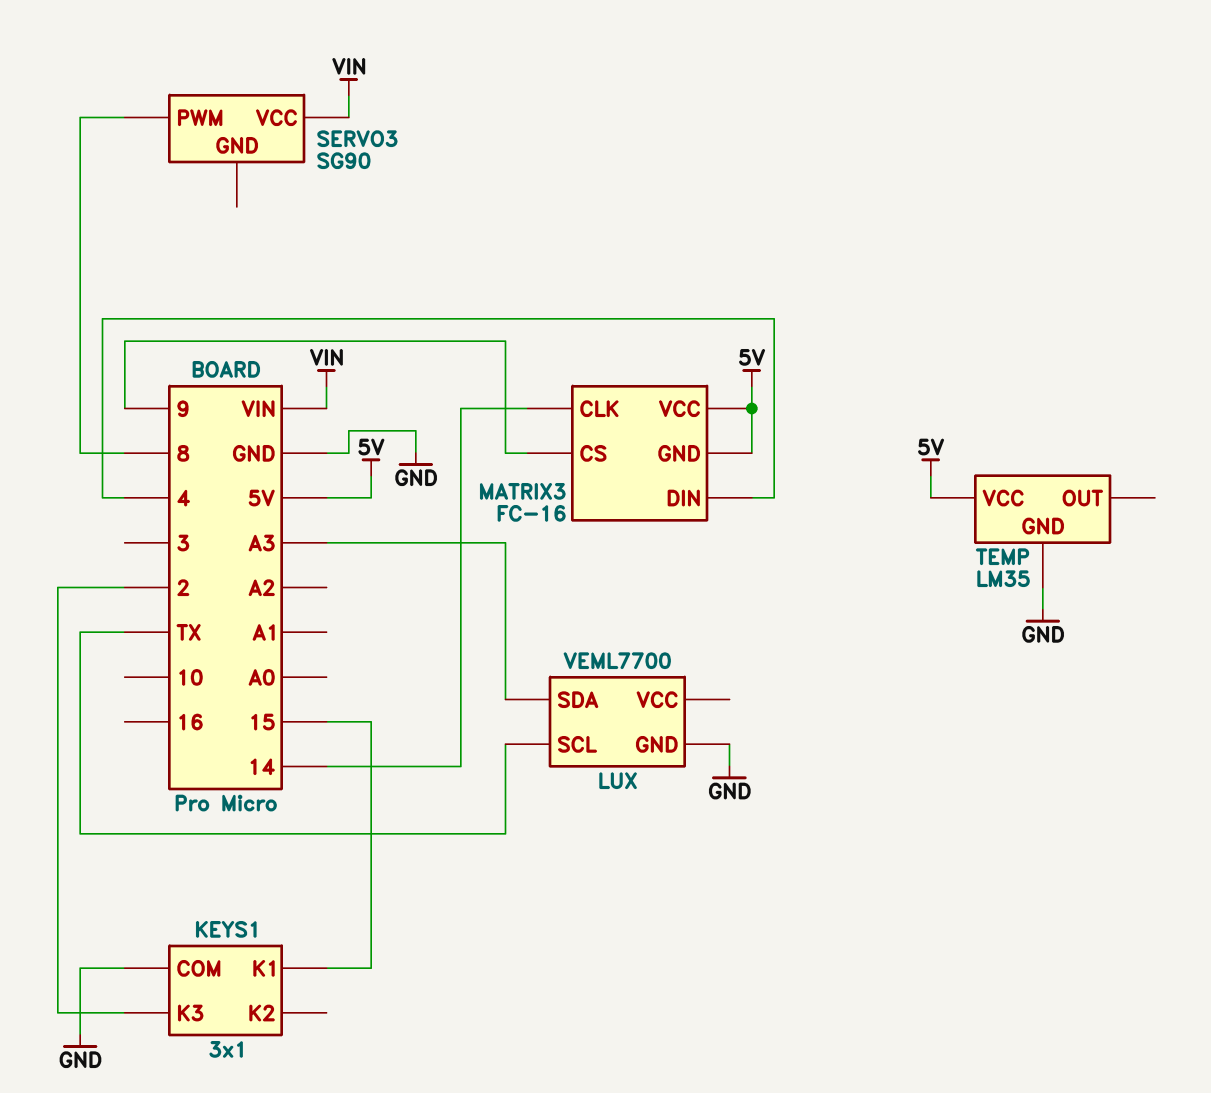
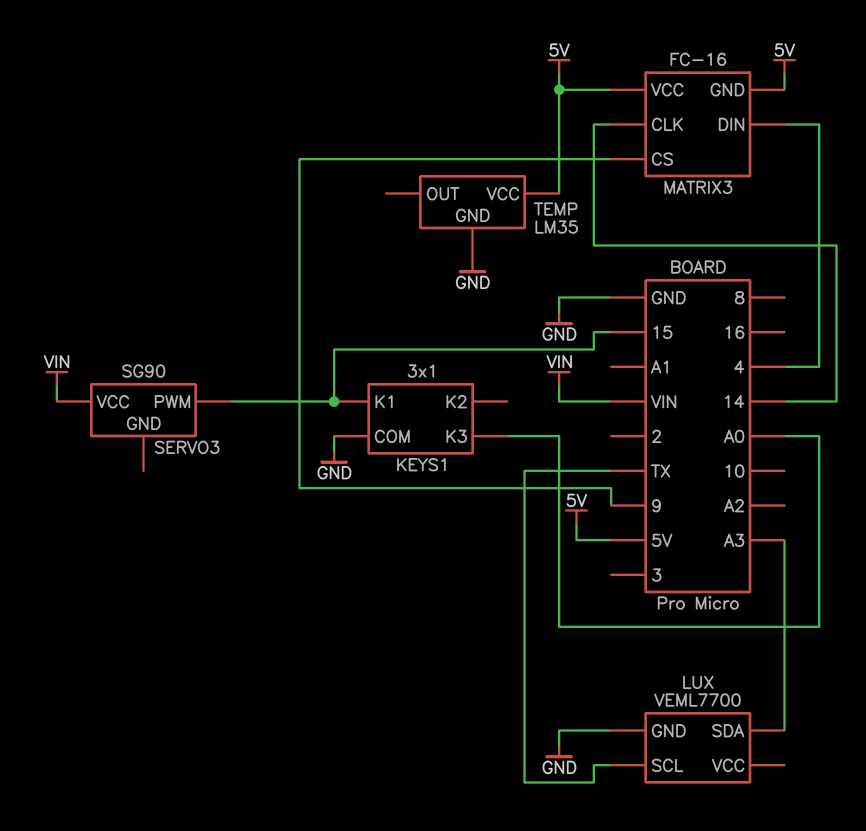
KEYS1 pin K3: 2 -> A0
SERVO3 pin PWM: 8 -> 15

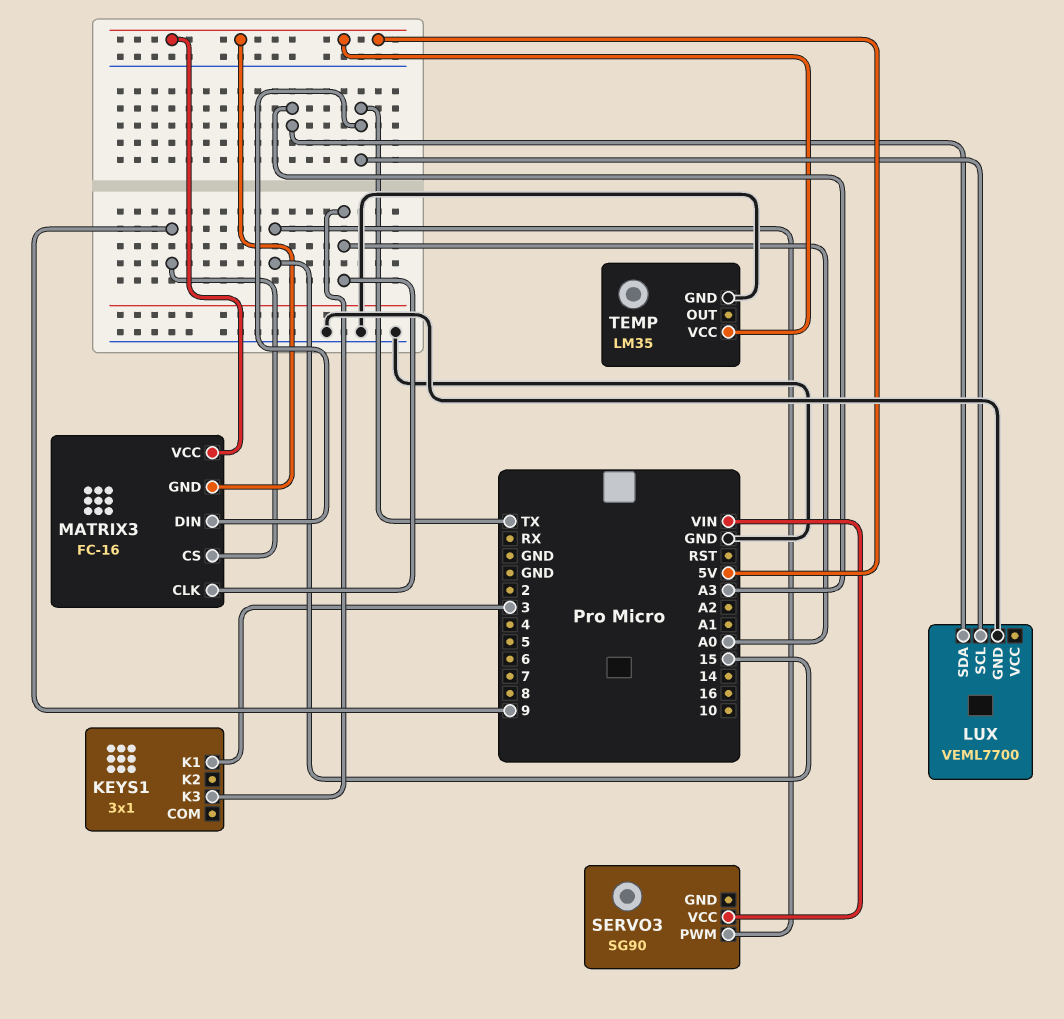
KEYS1 pin COM: GND -> none
KEYS1 pin K1: 15 -> 3
MATRIX3 pin CLK: 14 -> A0
MATRIX3 pin DIN: 4 -> TX

